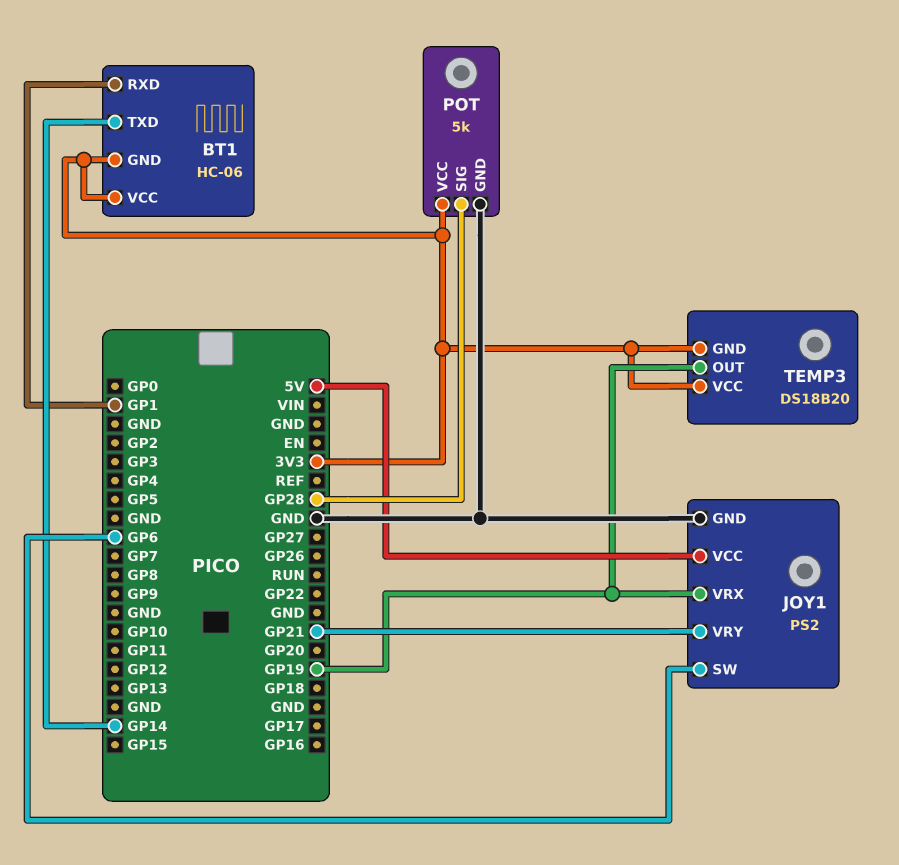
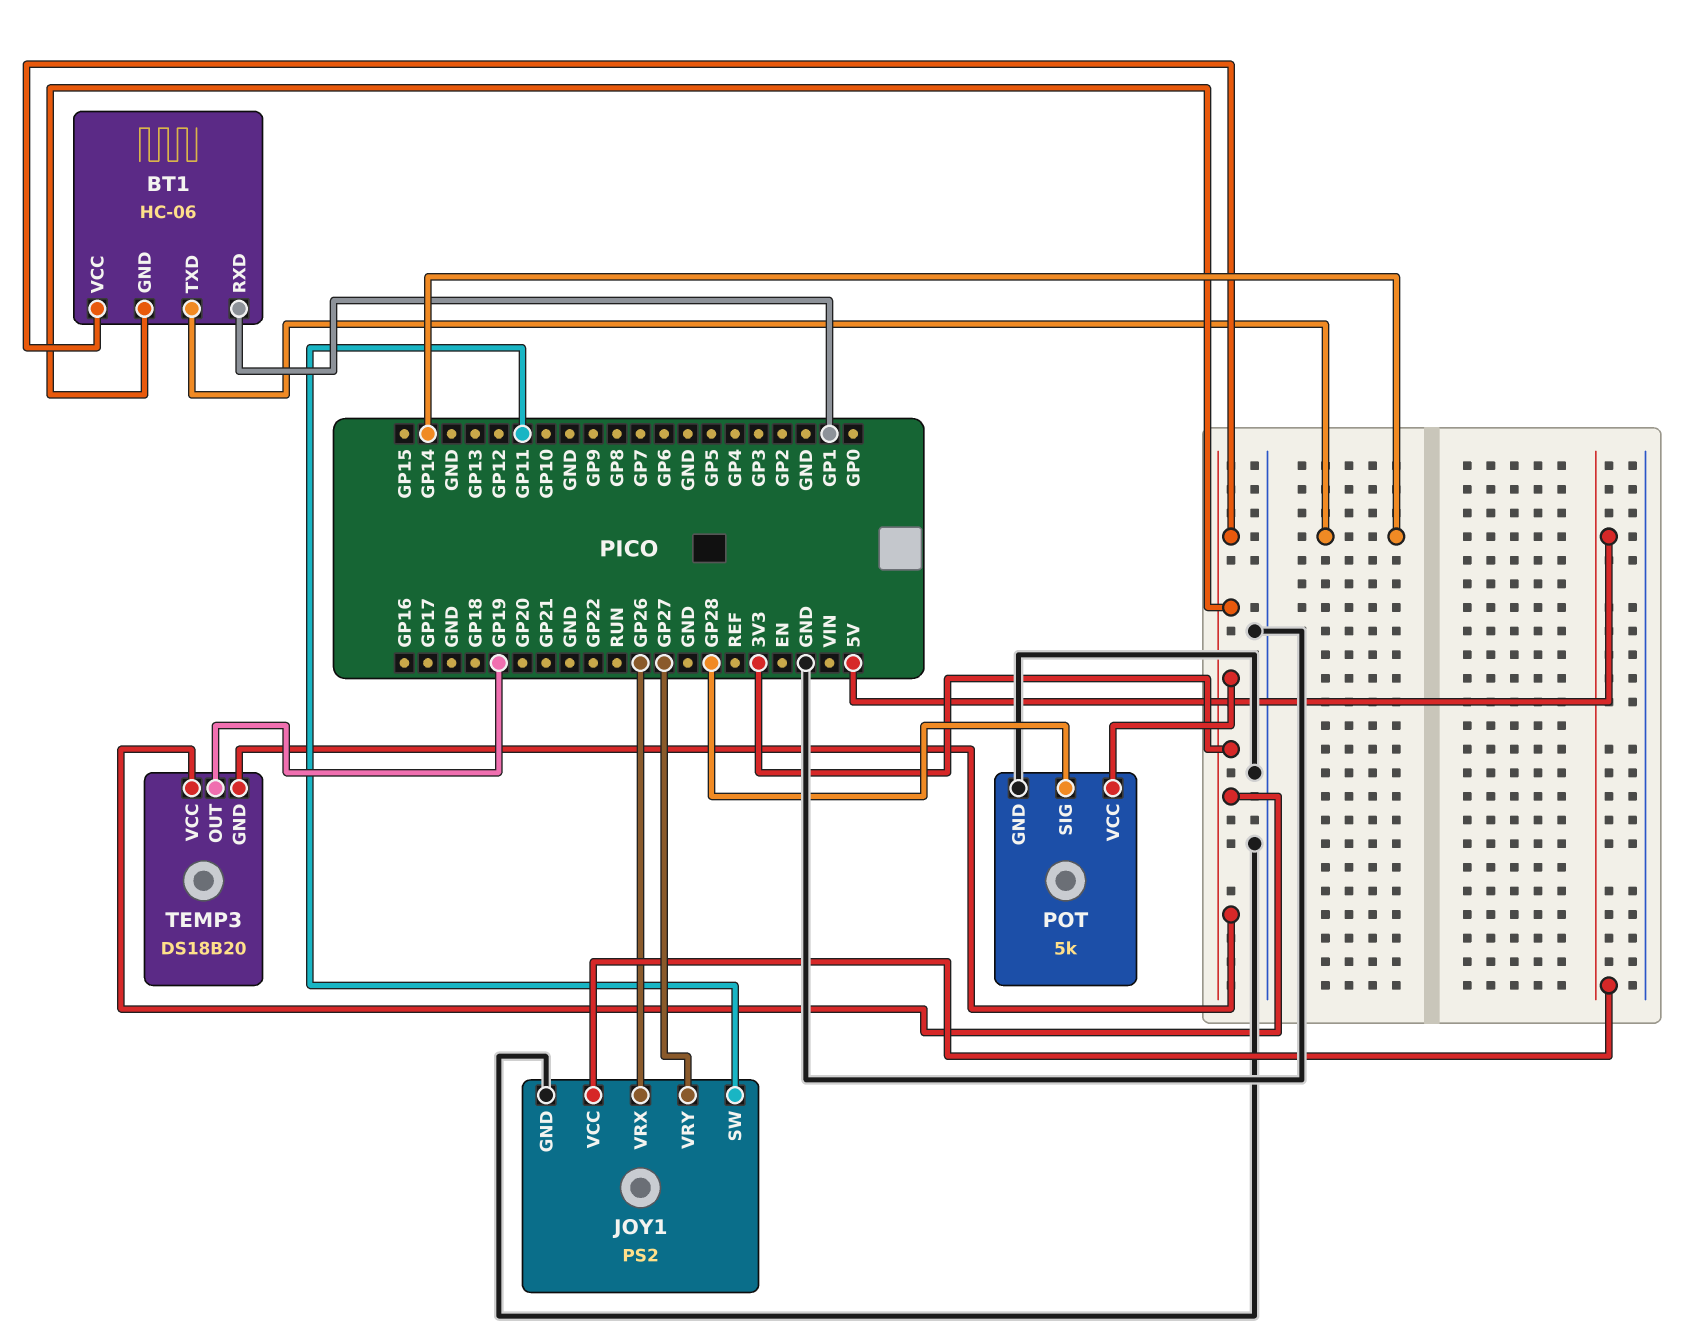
JOY1 pin SW: GP6 -> GP11
JOY1 pin VRX: GP19 -> GP26
JOY1 pin VRY: GP21 -> GP27

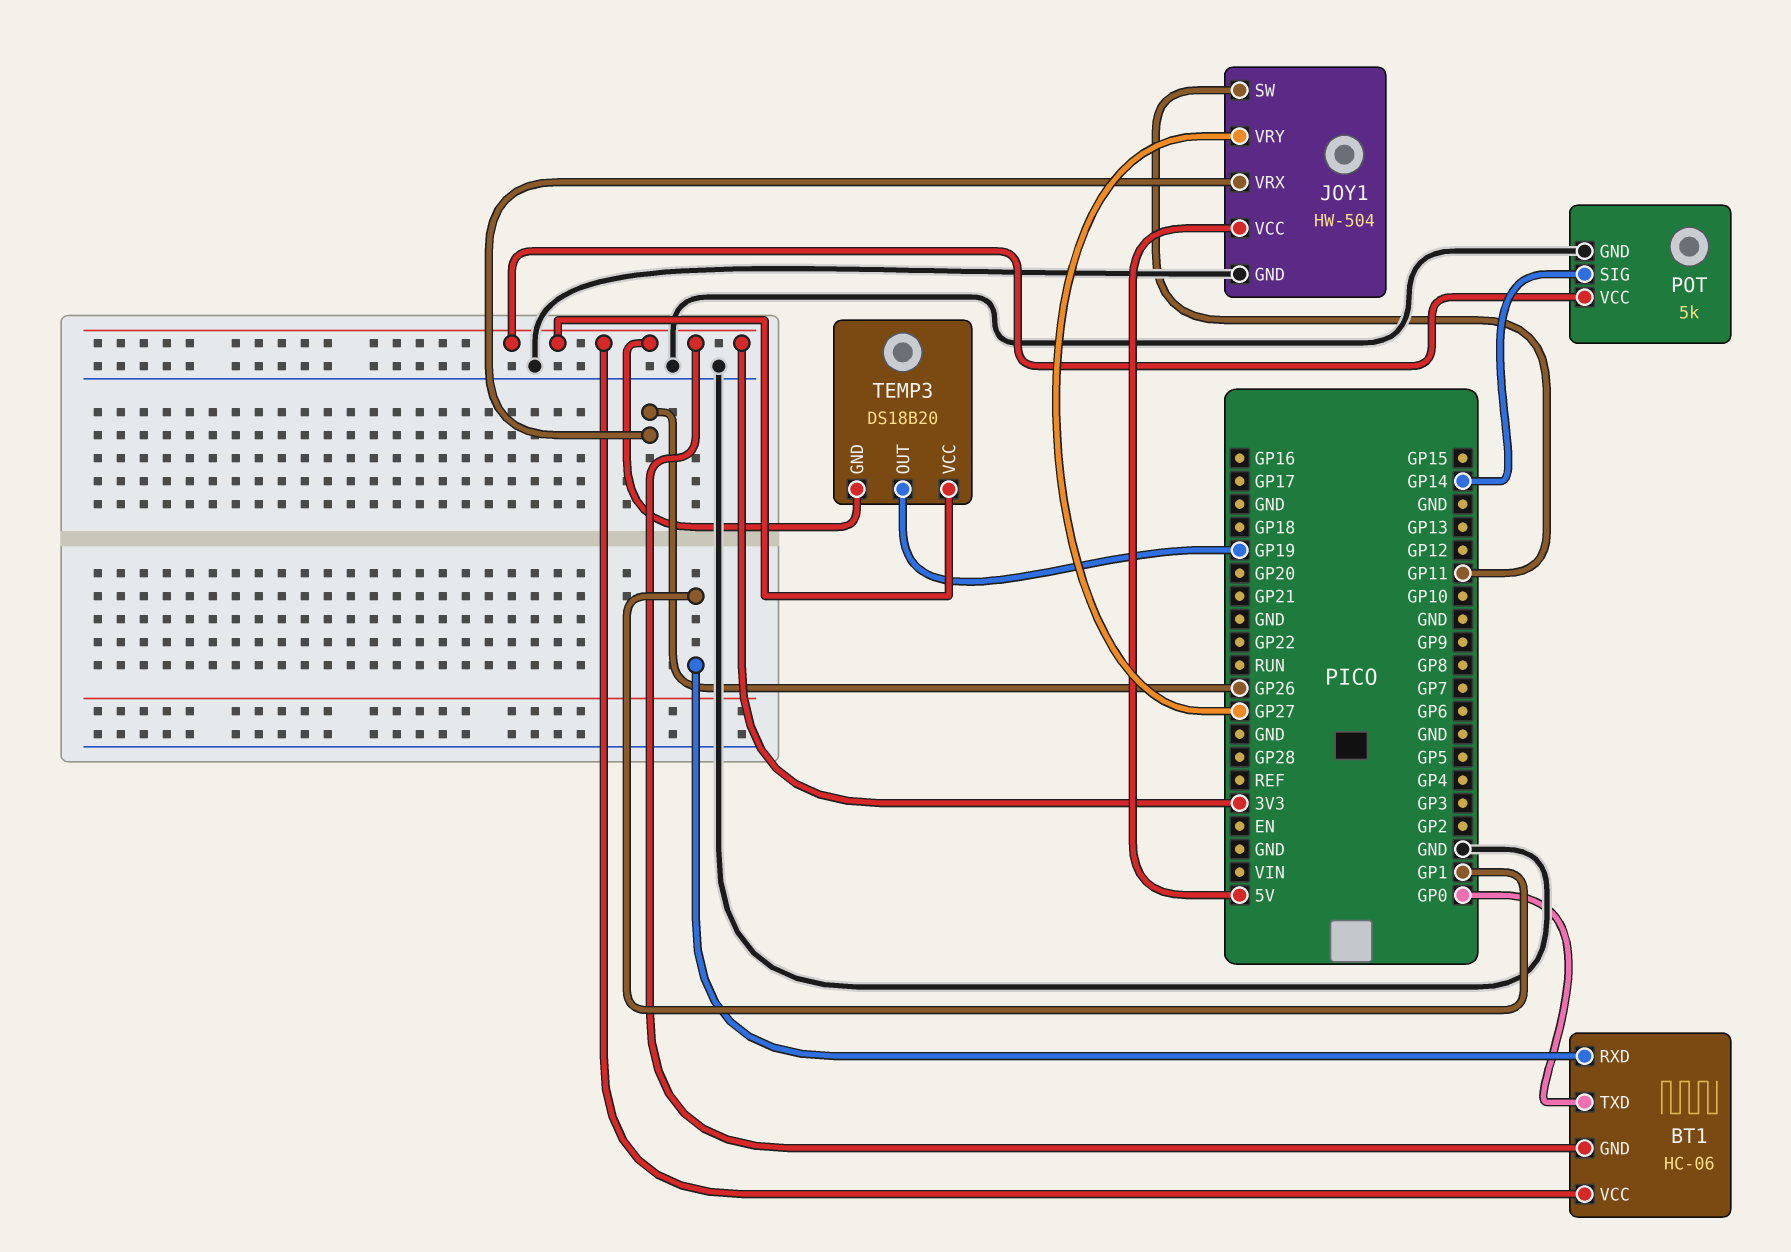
BT1 pin TXD: GP14 -> GP0
JOY1: PS2 -> HW-504
POT pin SIG: GP28 -> GP14

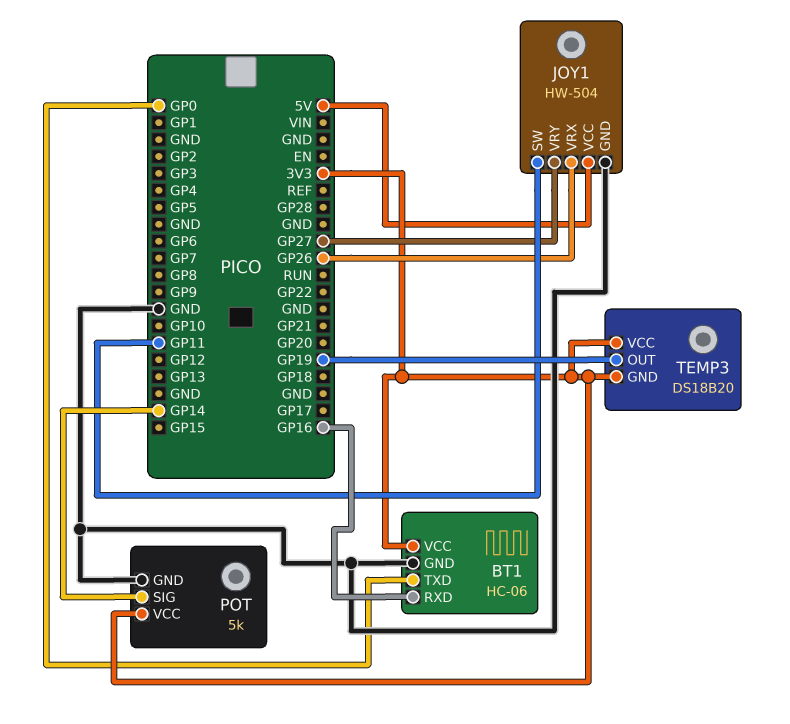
BT1 pin GND: 3V3 -> GND
BT1 pin RXD: GP1 -> GP16

